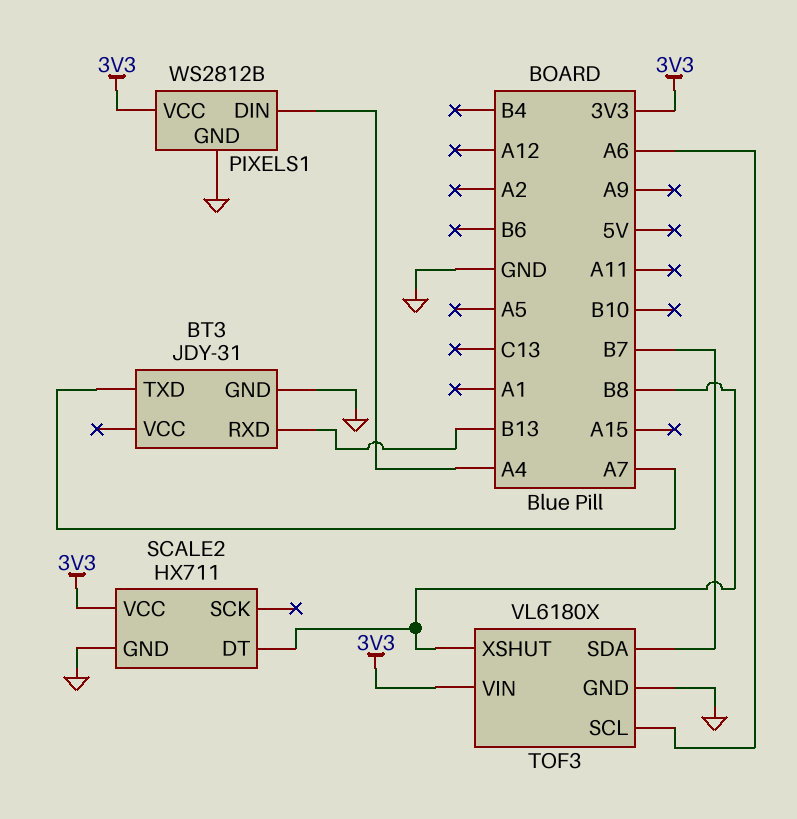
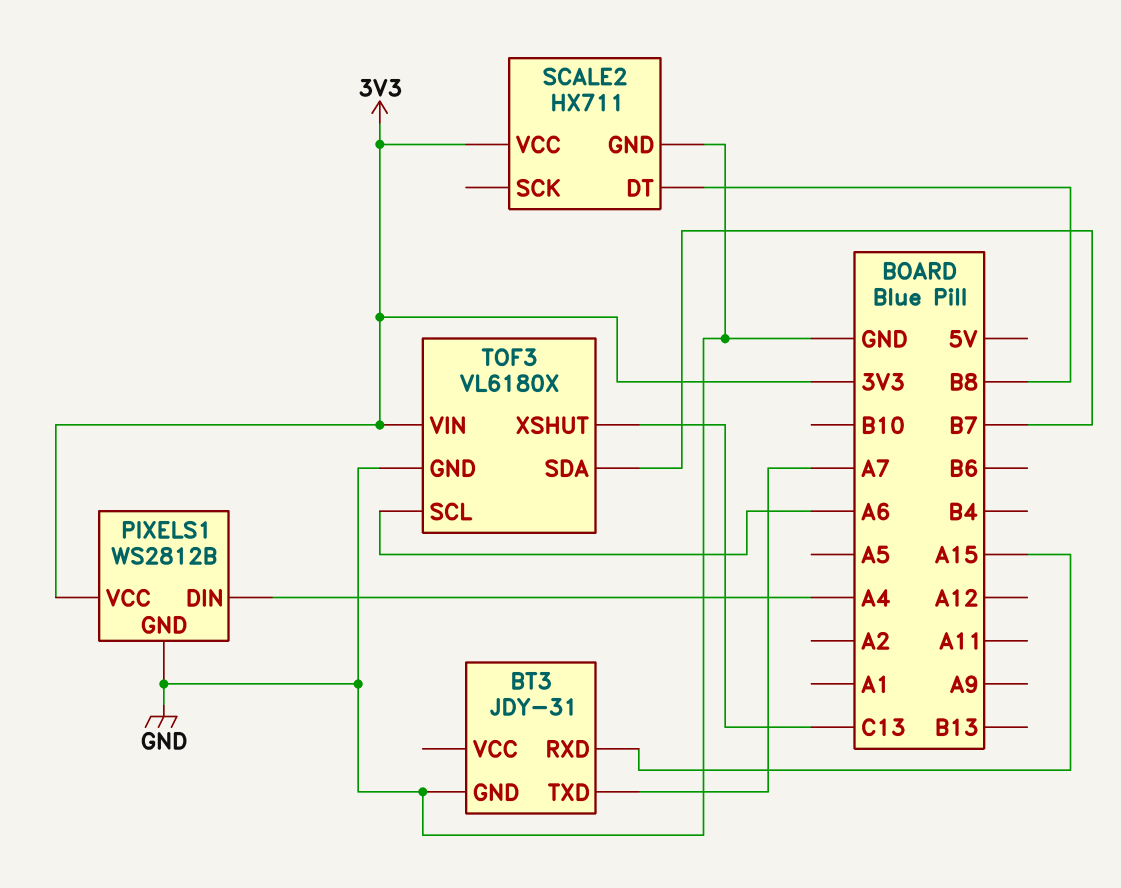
BT3 pin RXD: B13 -> A15
TOF3 pin XSHUT: B8 -> C13

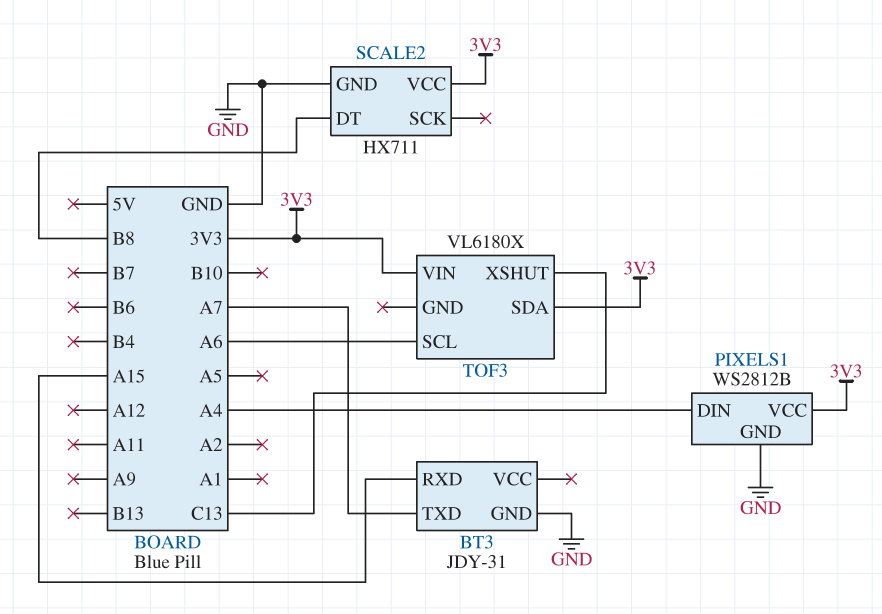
TOF3 pin GND: GND -> none
TOF3 pin SDA: B7 -> 3V3

